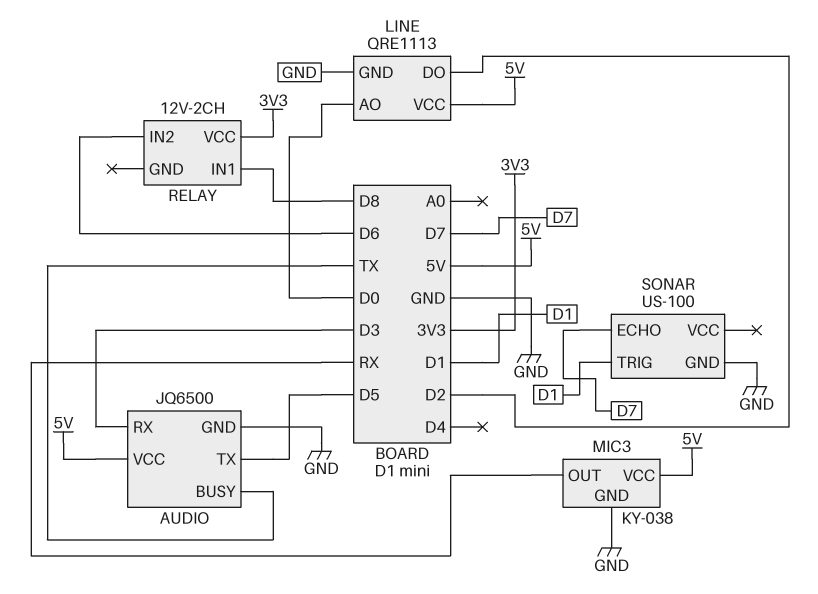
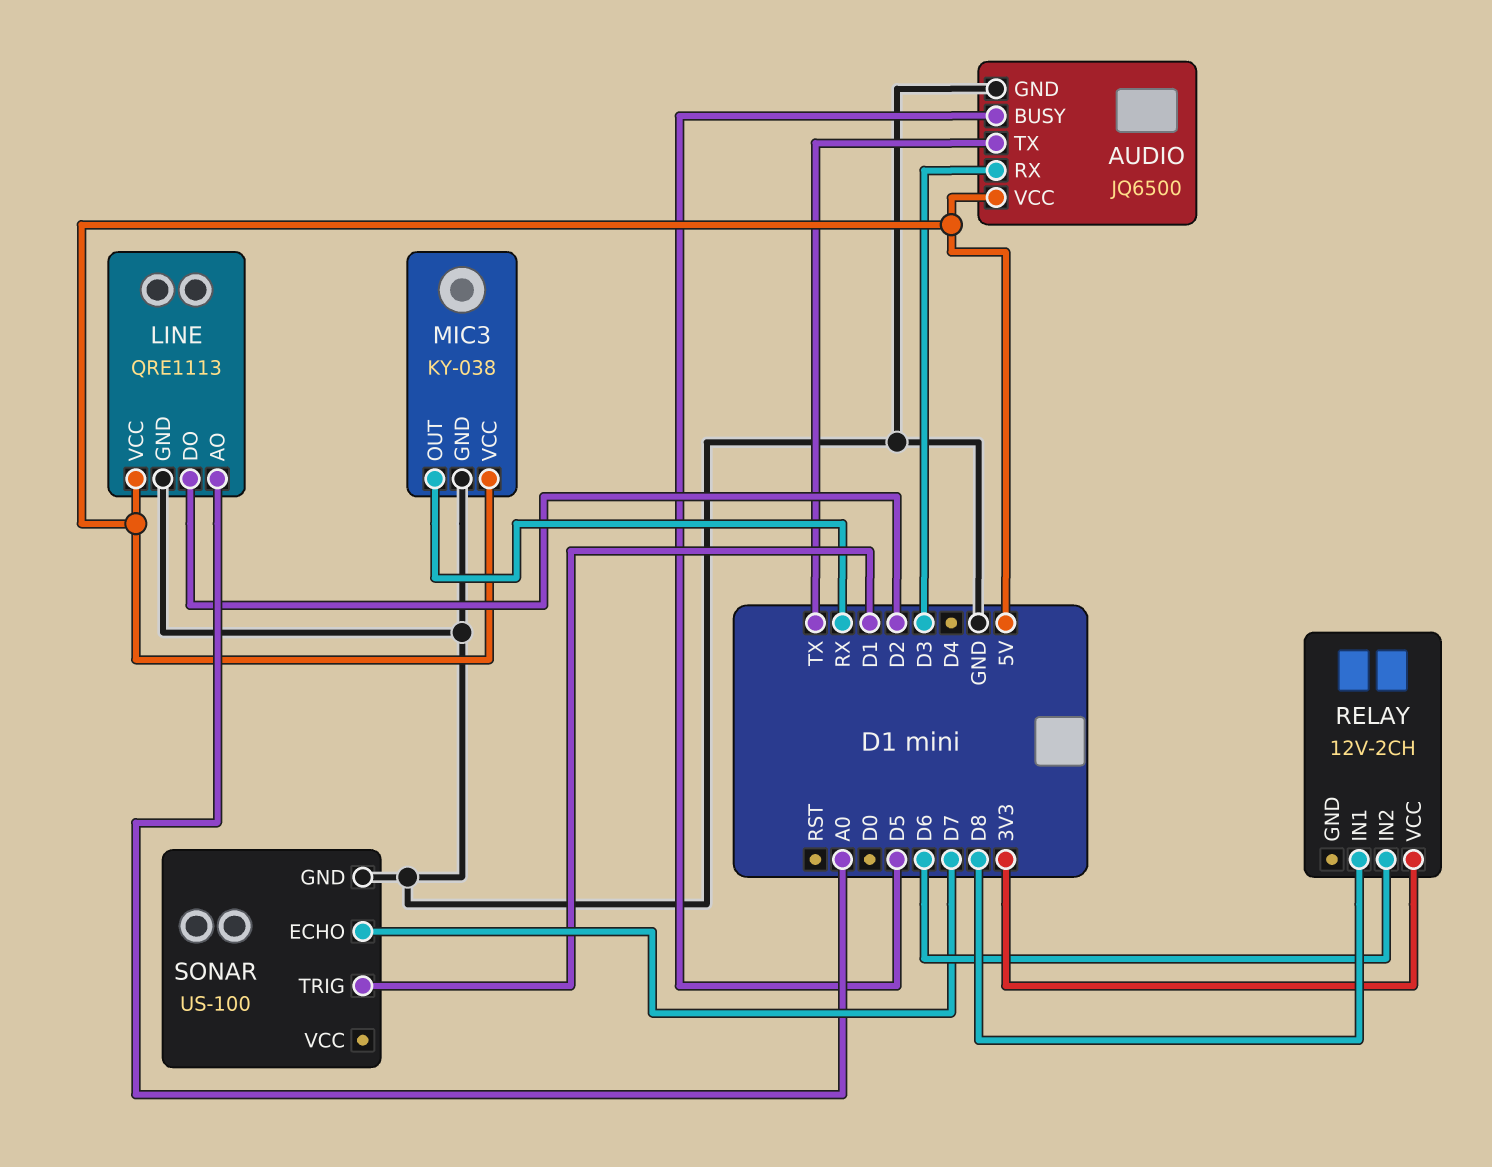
AUDIO pin BUSY: TX -> D5
AUDIO pin TX: D5 -> TX
LINE pin AO: D0 -> A0

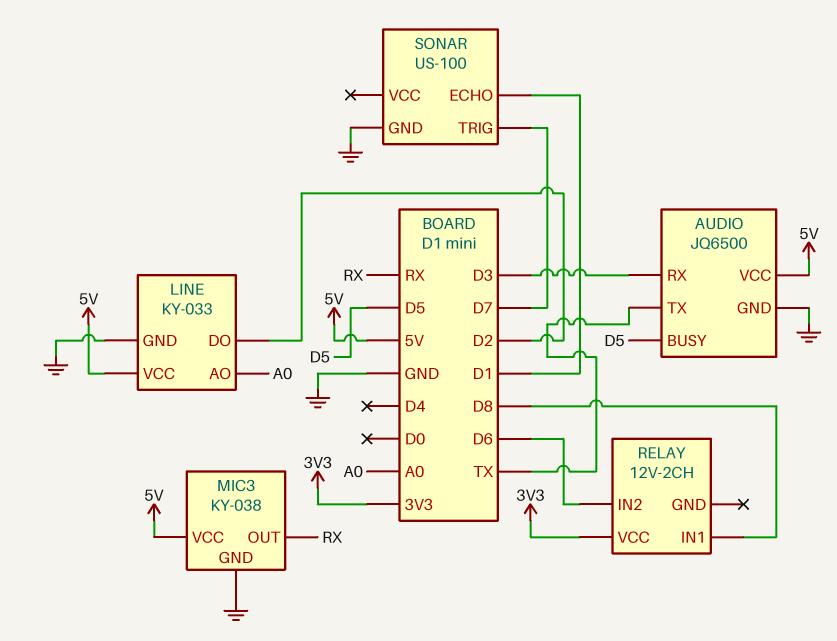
LINE: QRE1113 -> KY-033
SONAR pin ECHO: D7 -> D1
SONAR pin TRIG: D1 -> D7

